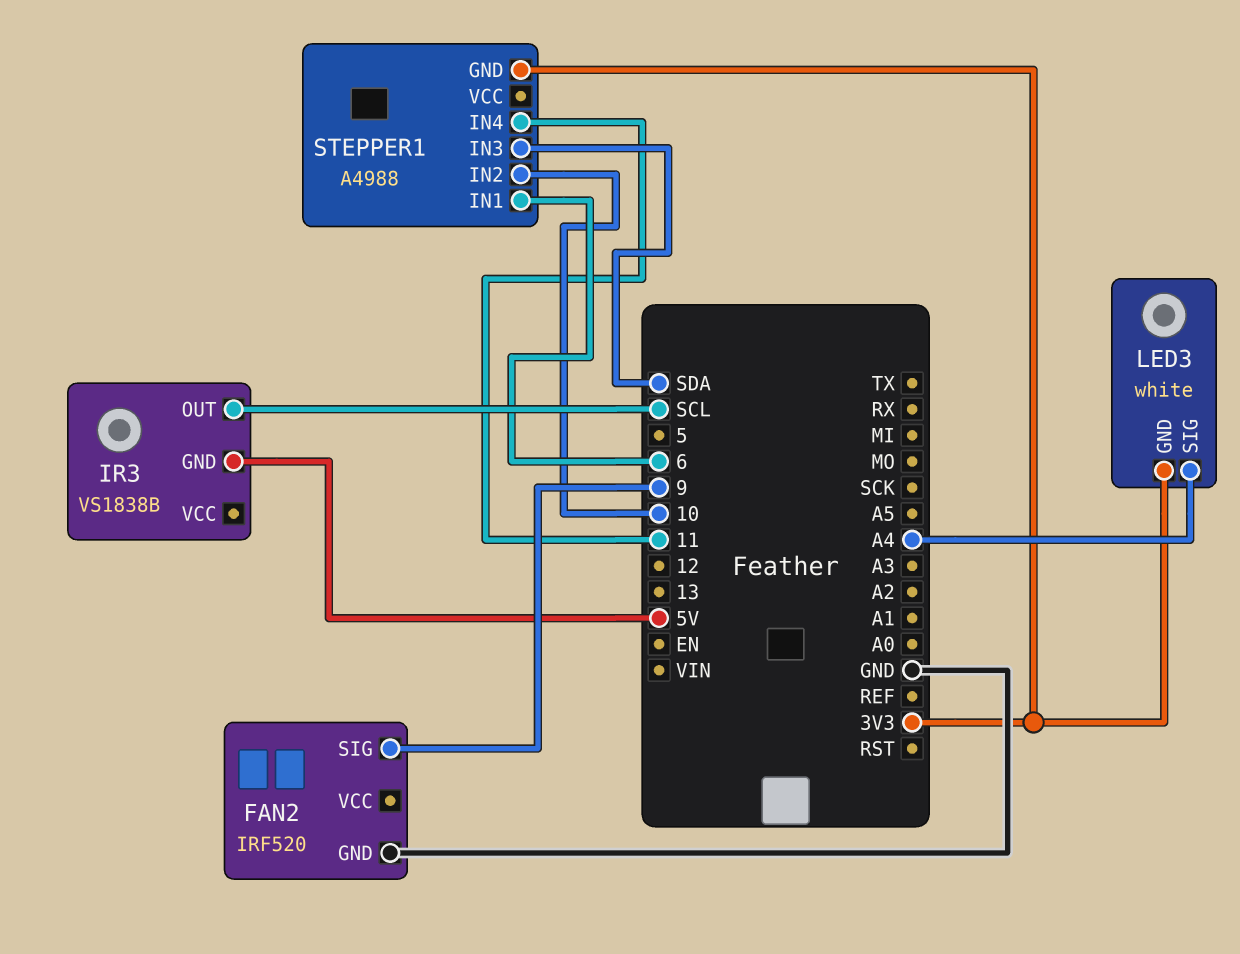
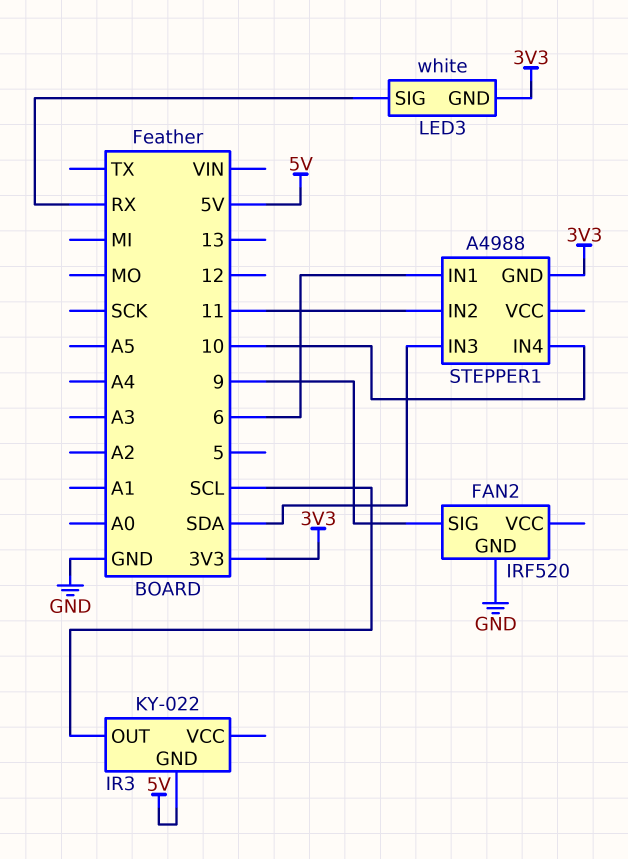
IR3: VS1838B -> KY-022
LED3 pin SIG: A4 -> RX
STEPPER1 pin IN2: 10 -> 11
STEPPER1 pin IN4: 11 -> 10

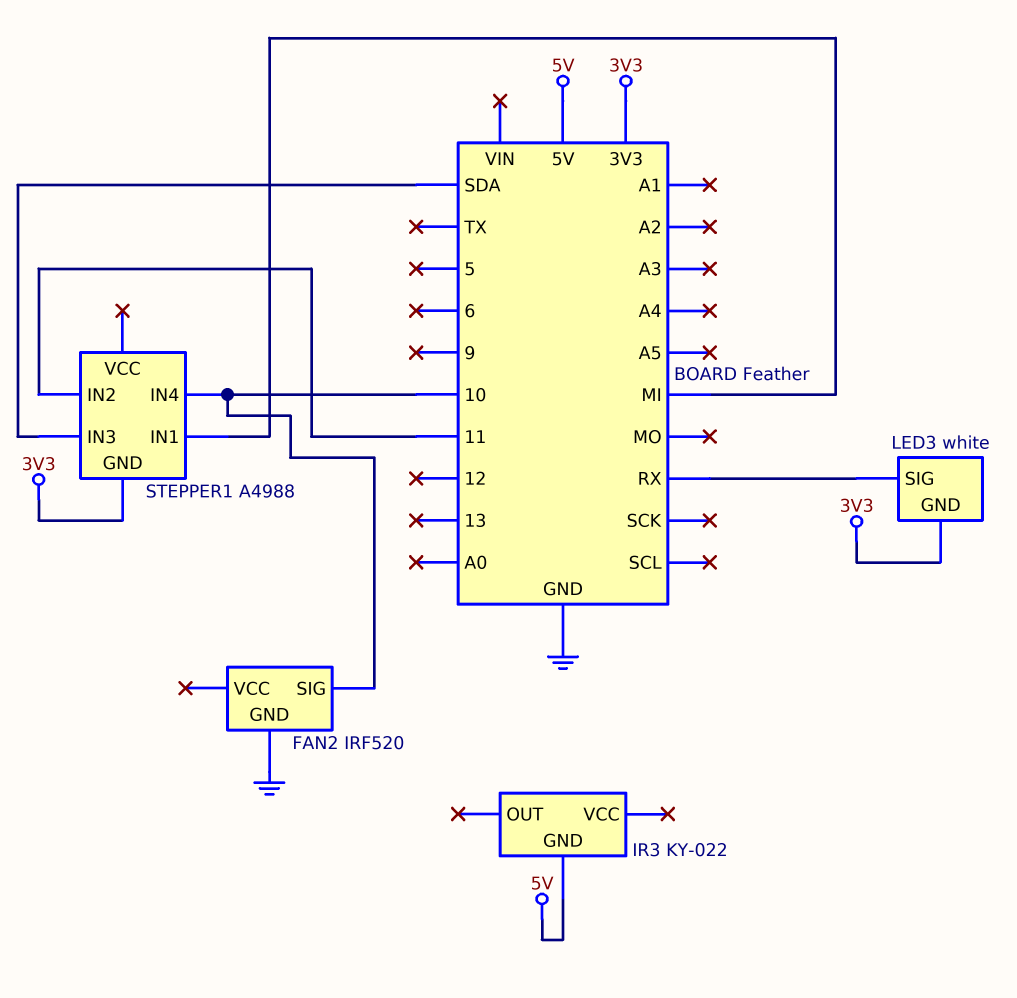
FAN2 pin SIG: 9 -> 10
IR3 pin OUT: SCL -> none
STEPPER1 pin IN1: 6 -> MI

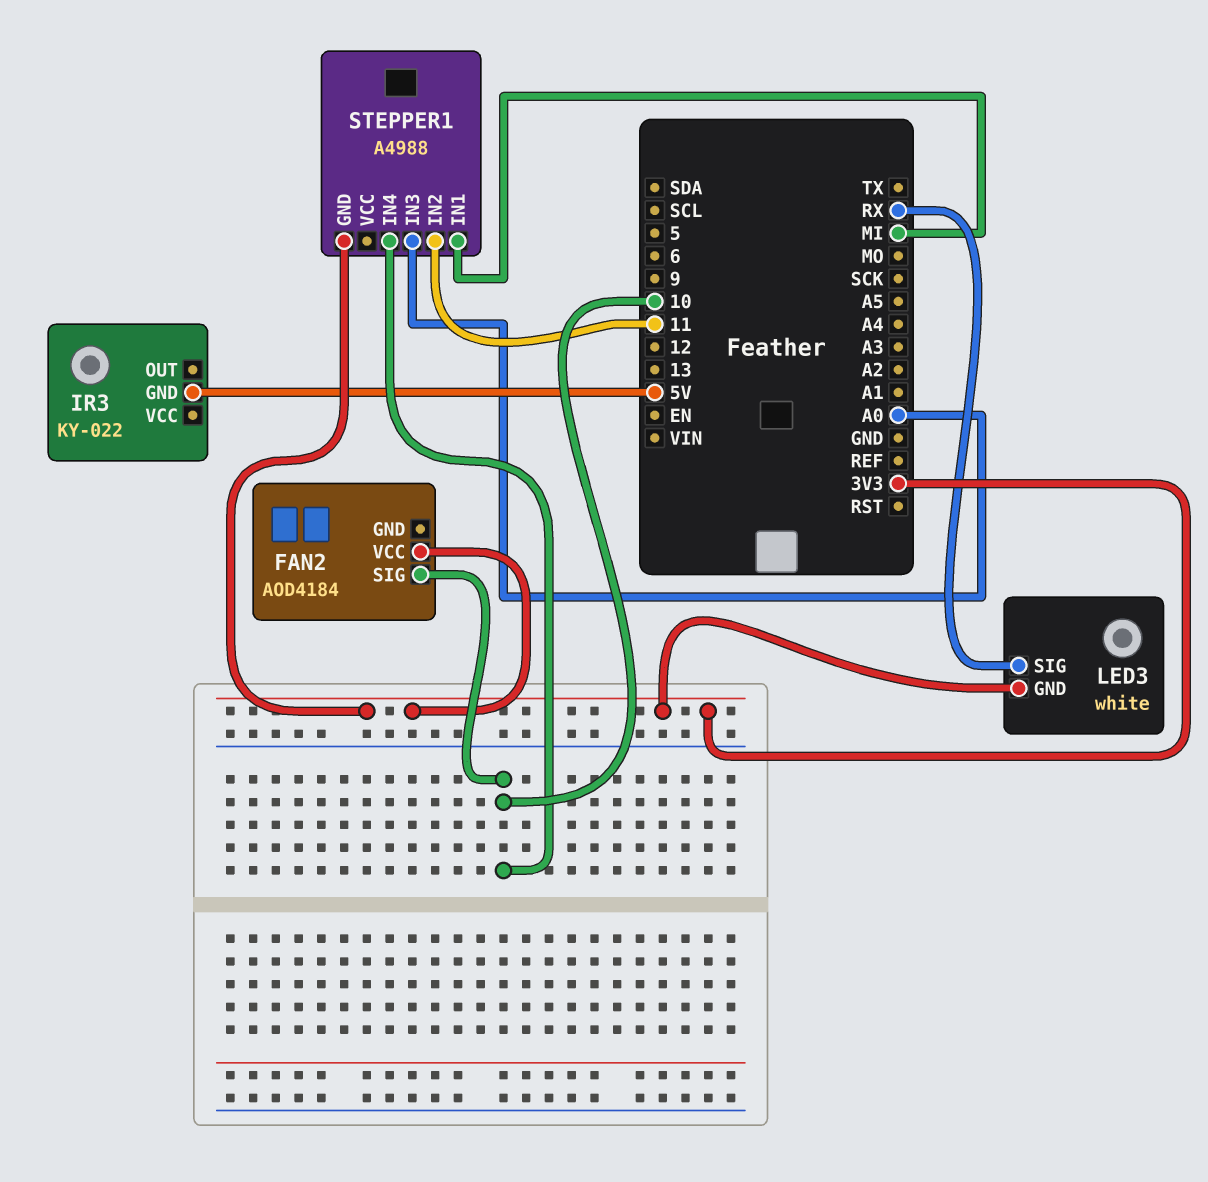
FAN2: IRF520 -> AOD4184
FAN2 pin GND: GND -> none
FAN2 pin VCC: none -> 3V3
STEPPER1 pin IN3: SDA -> A0

